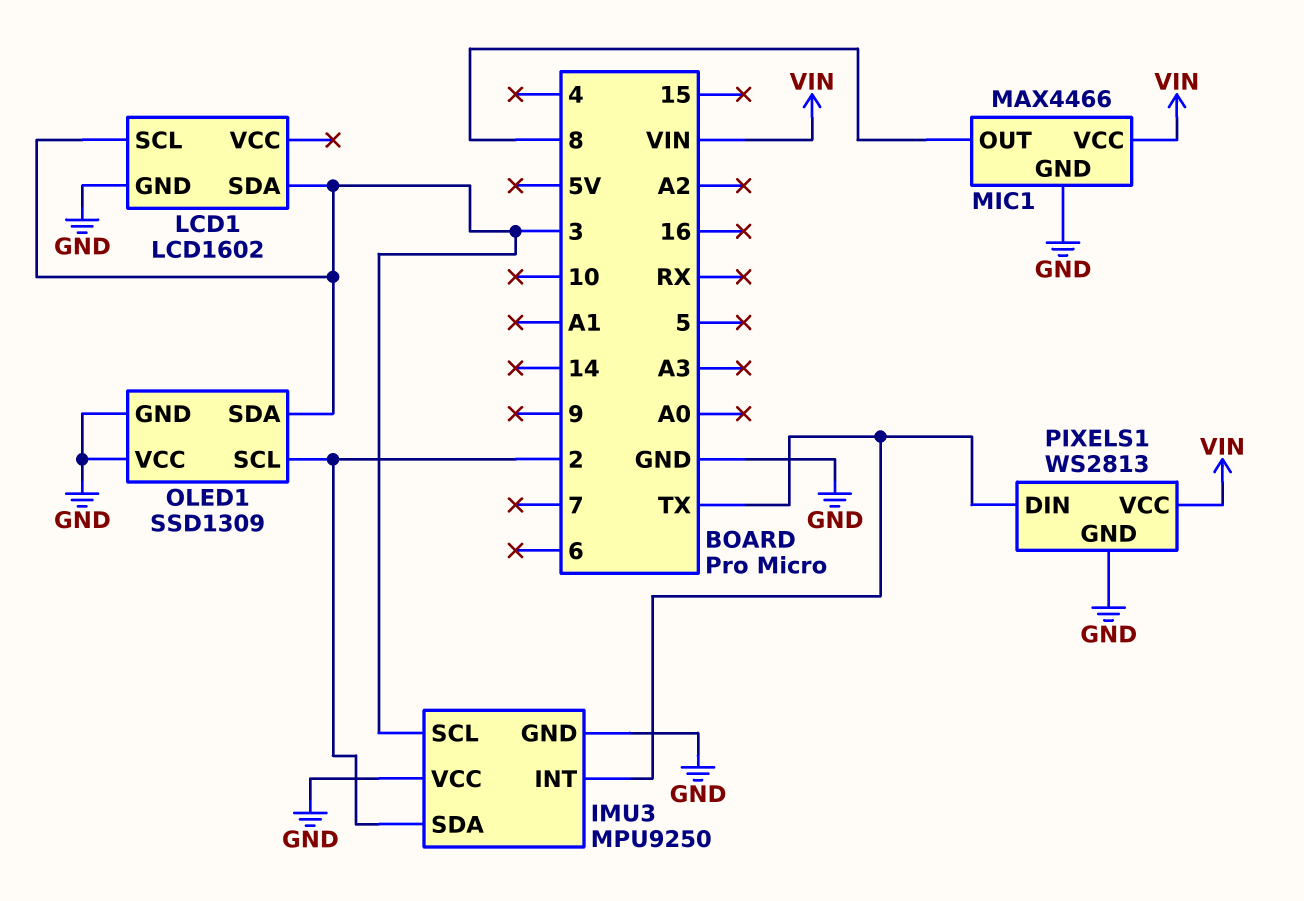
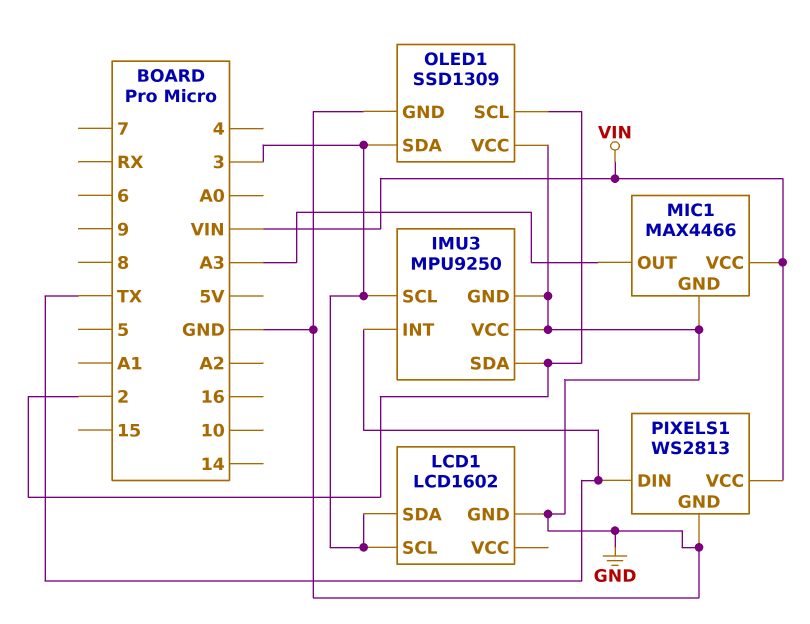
MIC1 pin OUT: 8 -> A3

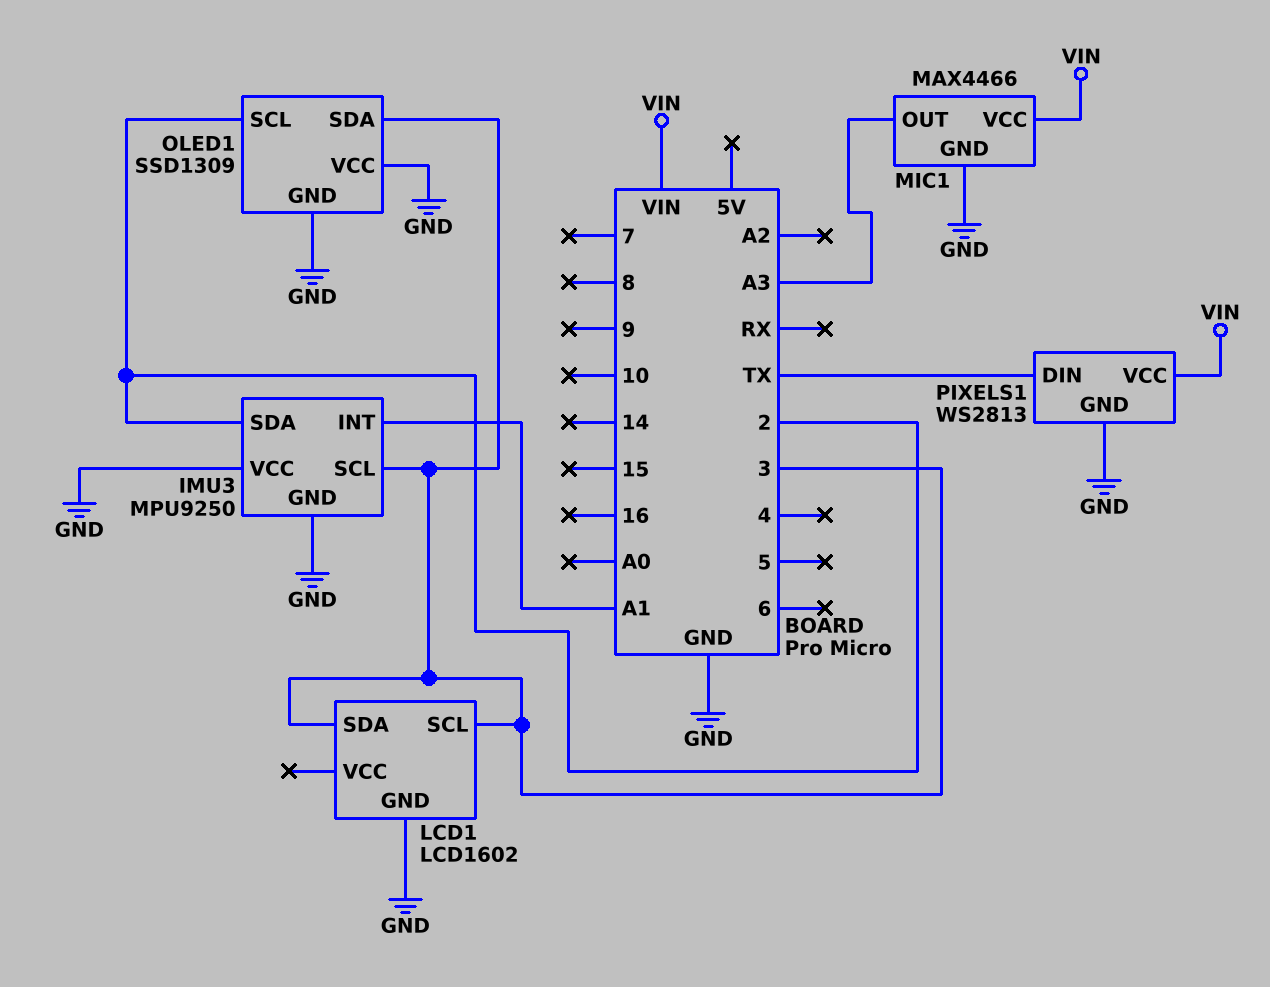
IMU3 pin INT: TX -> A1

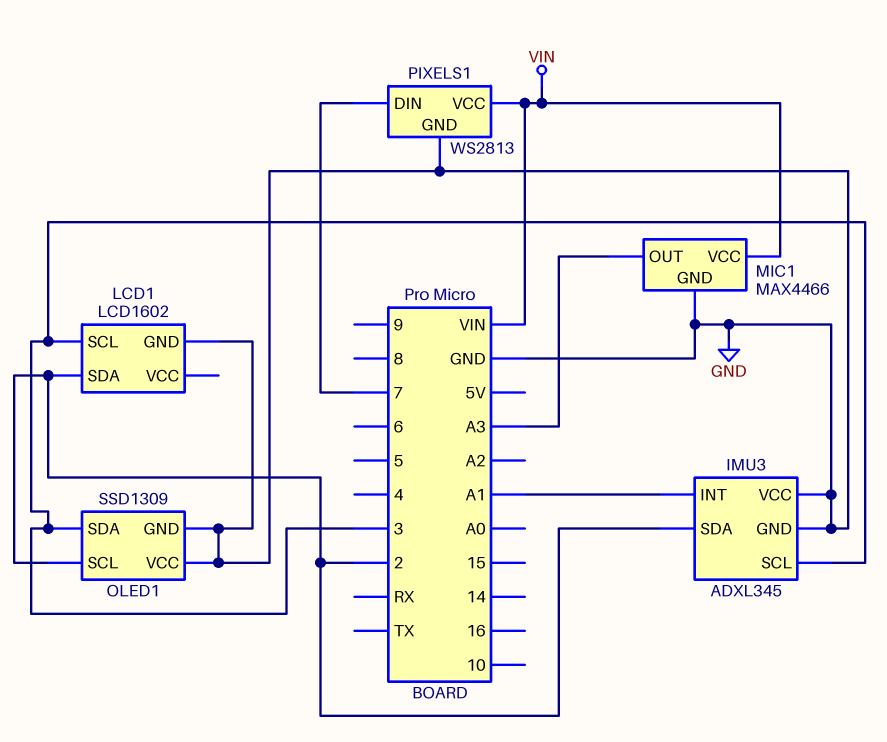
IMU3: MPU9250 -> ADXL345
LCD1 pin SDA: 3 -> 2
PIXELS1 pin DIN: TX -> 7

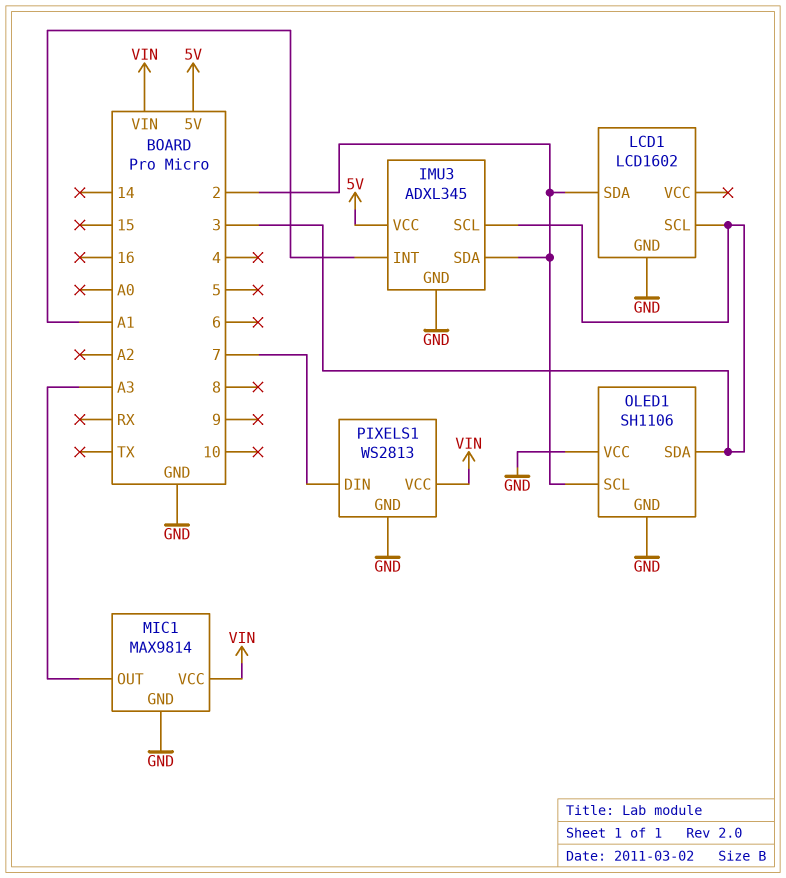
IMU3 pin VCC: GND -> 5V
MIC1: MAX4466 -> MAX9814
OLED1: SSD1309 -> SH1106

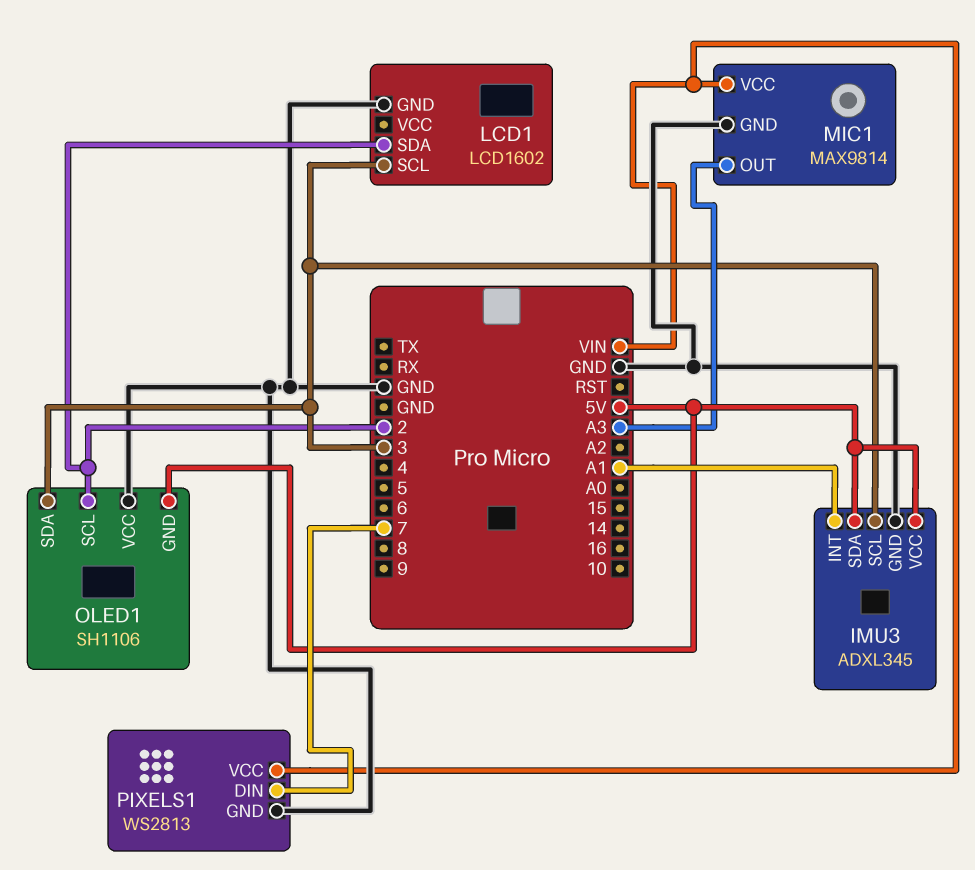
IMU3 pin SDA: 2 -> 5V
OLED1 pin GND: GND -> 5V

